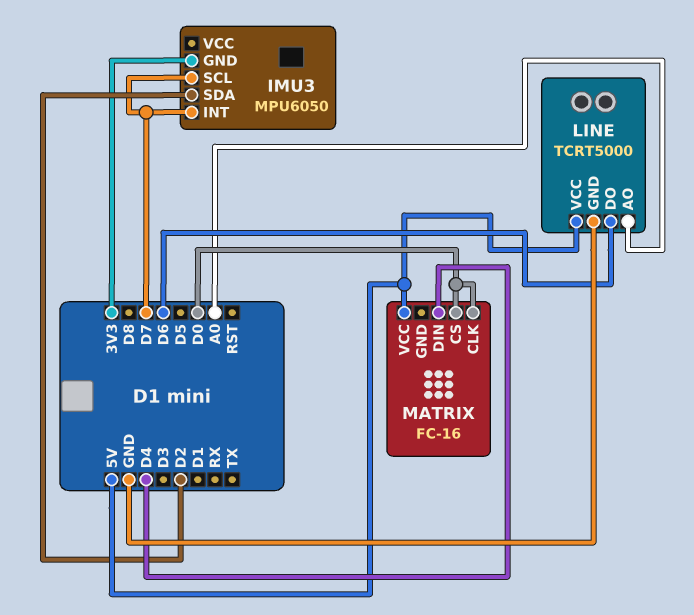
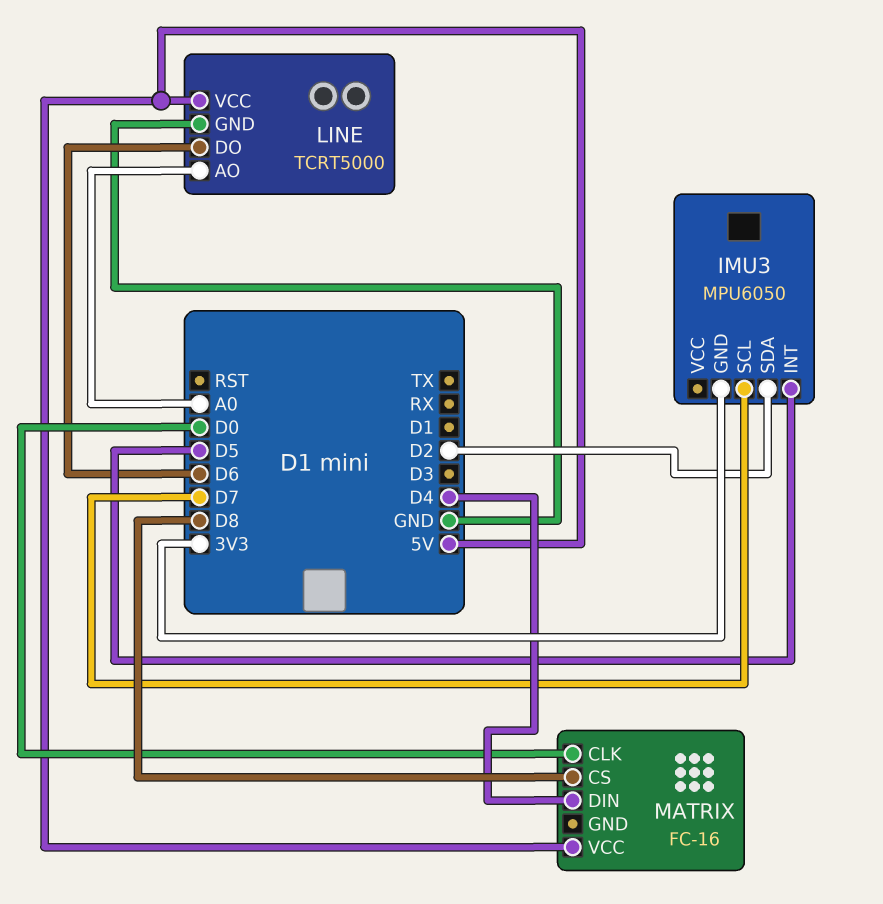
IMU3 pin INT: D7 -> D5
MATRIX pin CS: D0 -> D8

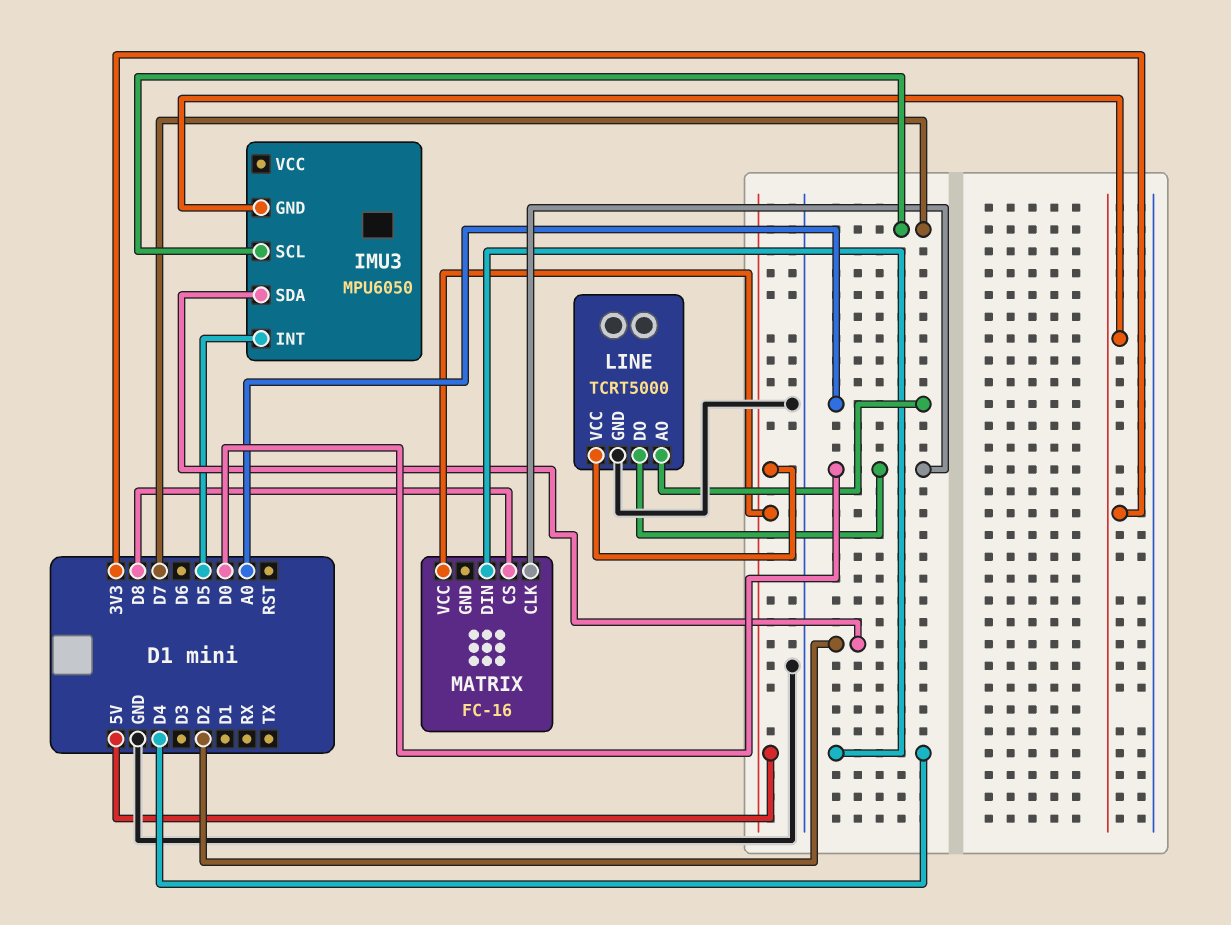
LINE pin DO: D6 -> D0

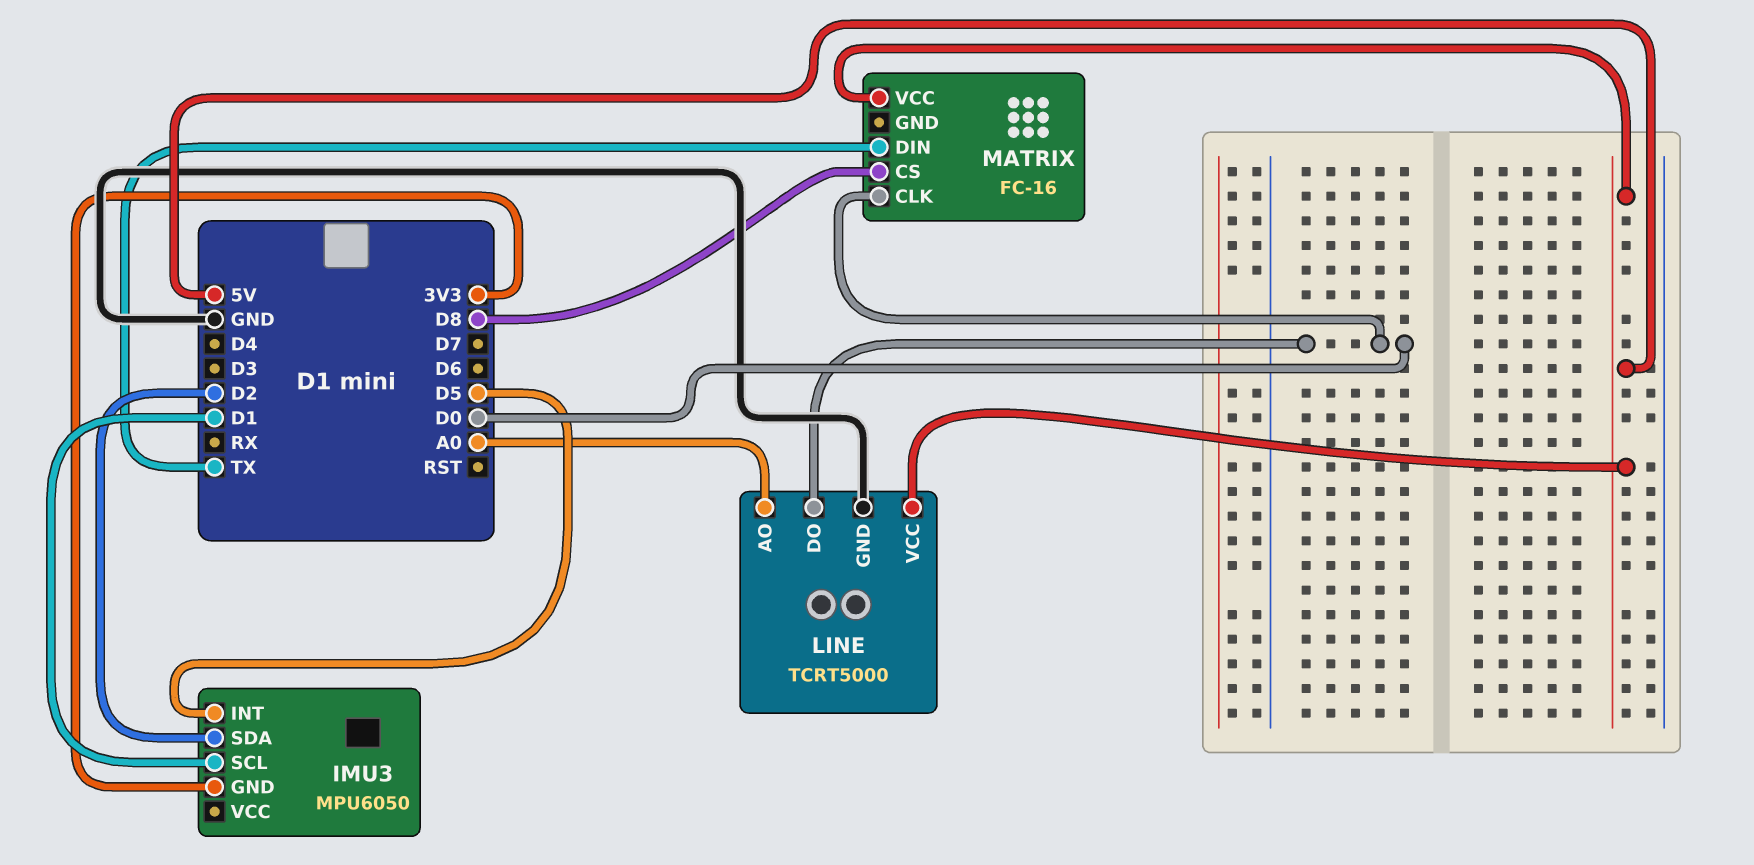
IMU3 pin SCL: D7 -> D1
MATRIX pin DIN: D4 -> TX

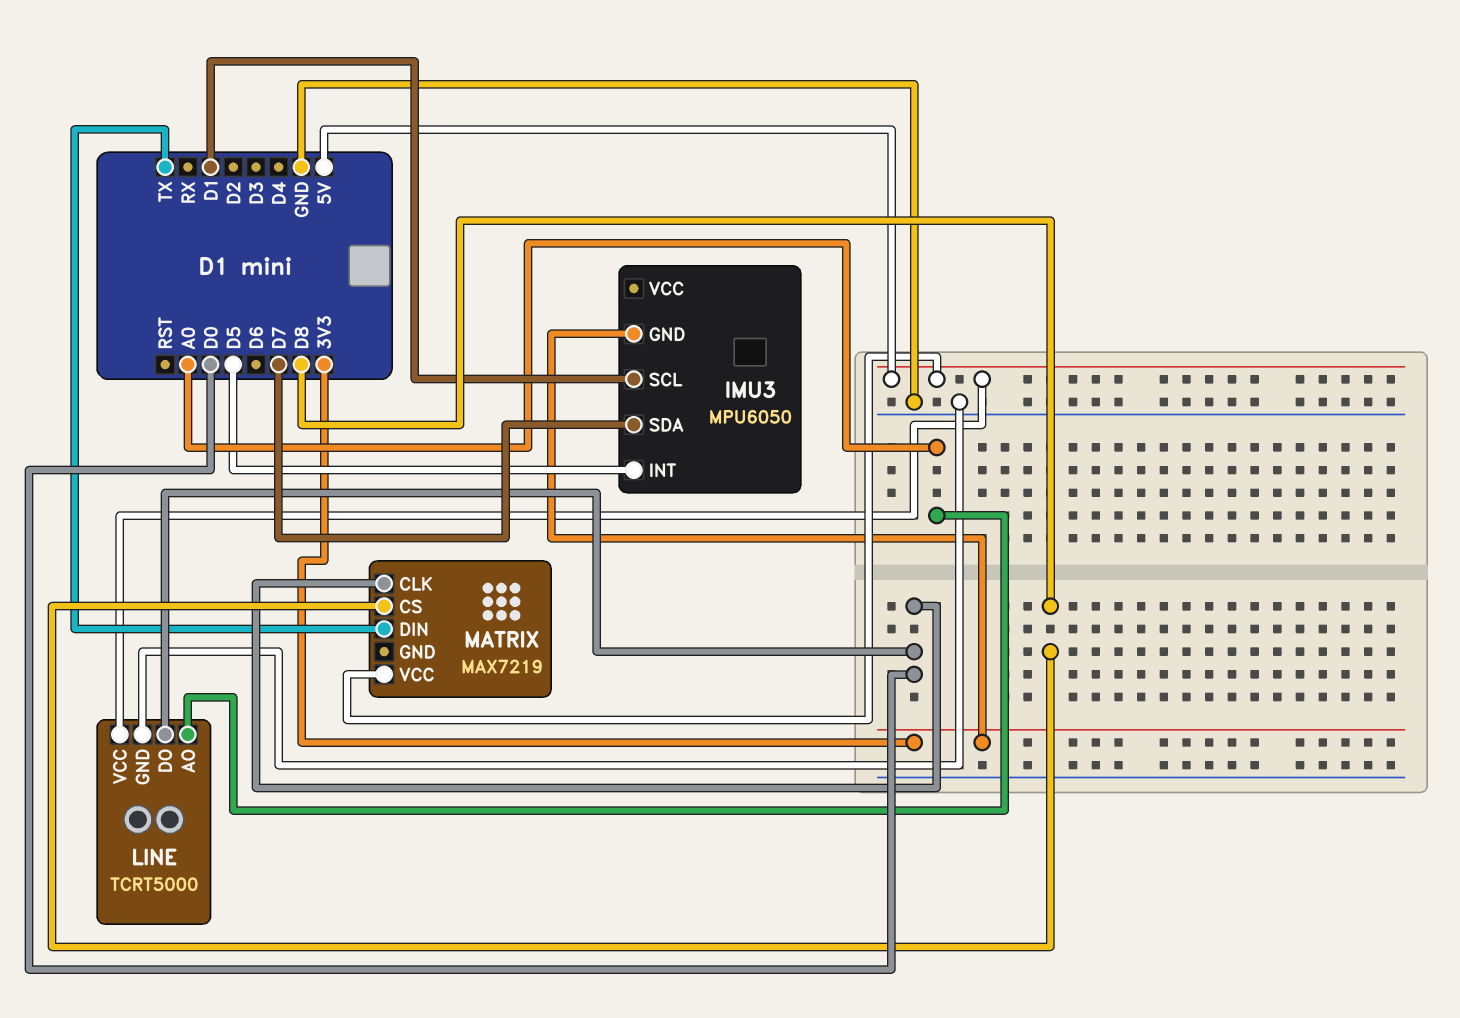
IMU3 pin SDA: D2 -> D7
MATRIX: FC-16 -> MAX7219

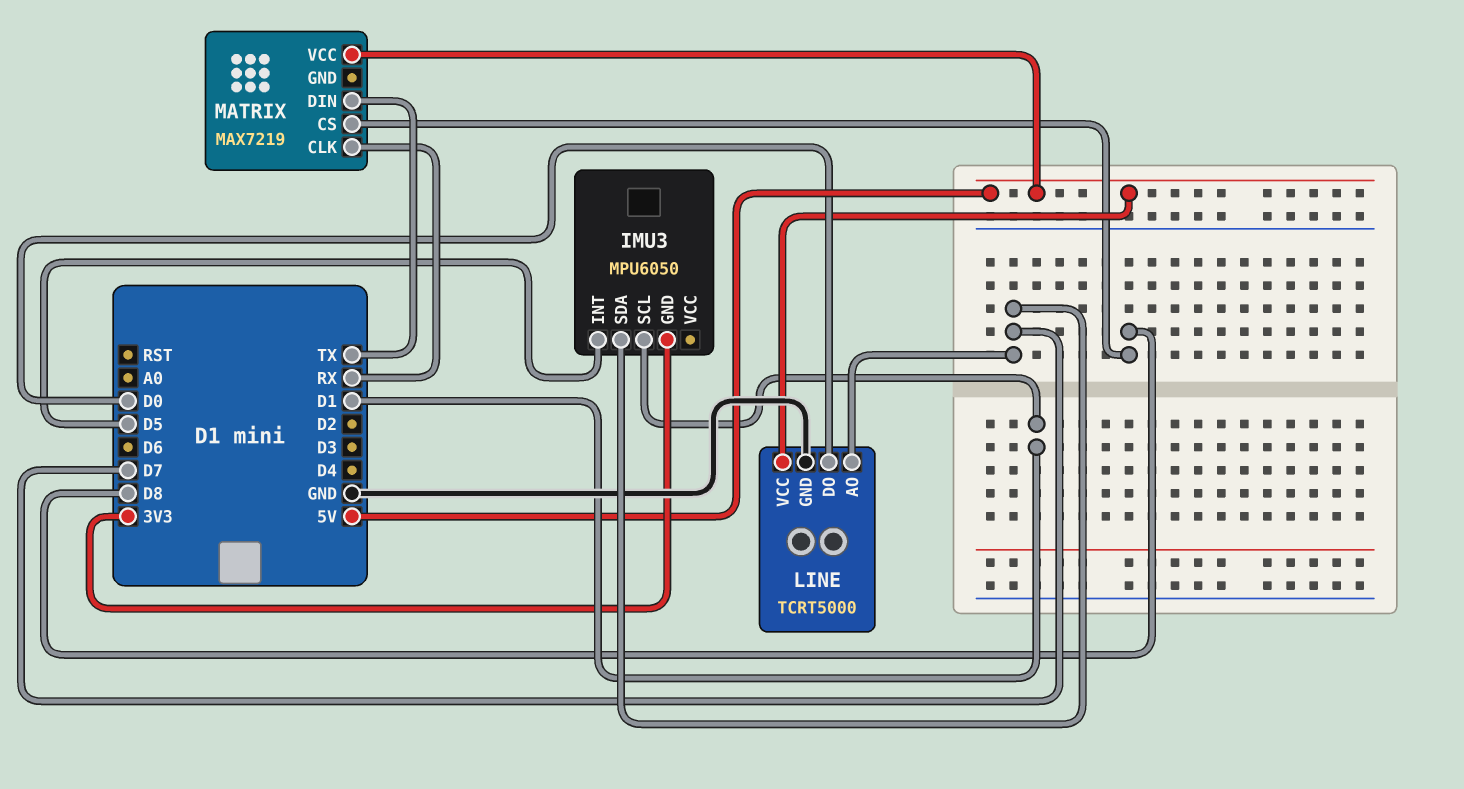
LINE pin AO: A0 -> D7
MATRIX pin CLK: D0 -> RX

